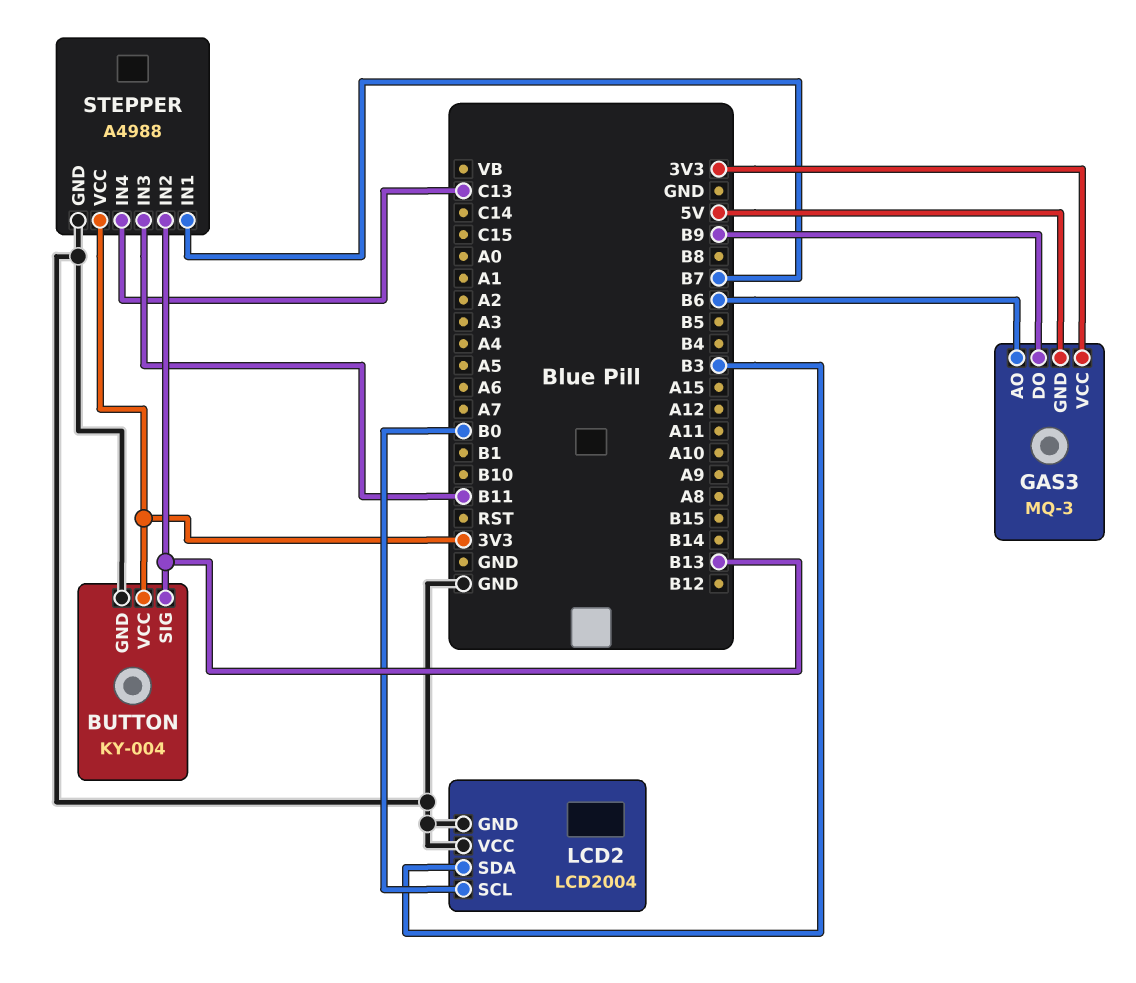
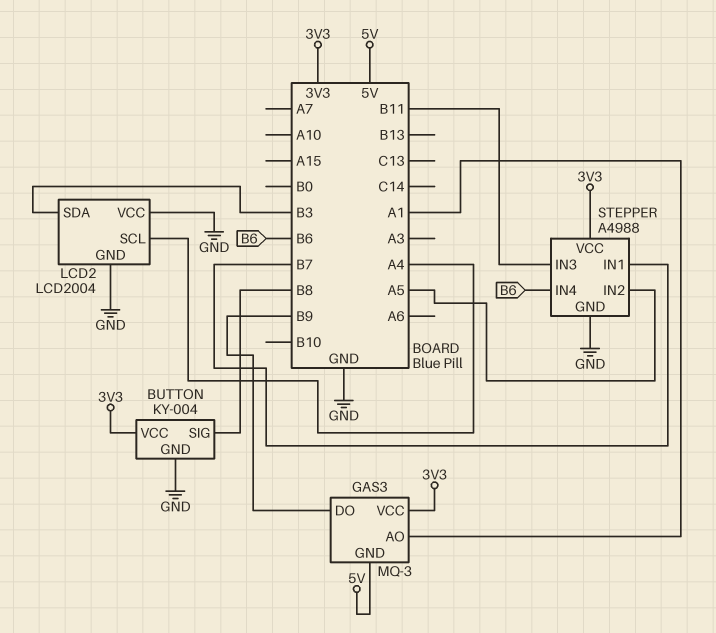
BUTTON pin SIG: B13 -> B8
GAS3 pin AO: B6 -> A1
LCD2 pin SCL: B0 -> A4
STEPPER pin IN2: B13 -> A5
STEPPER pin IN4: C13 -> B6

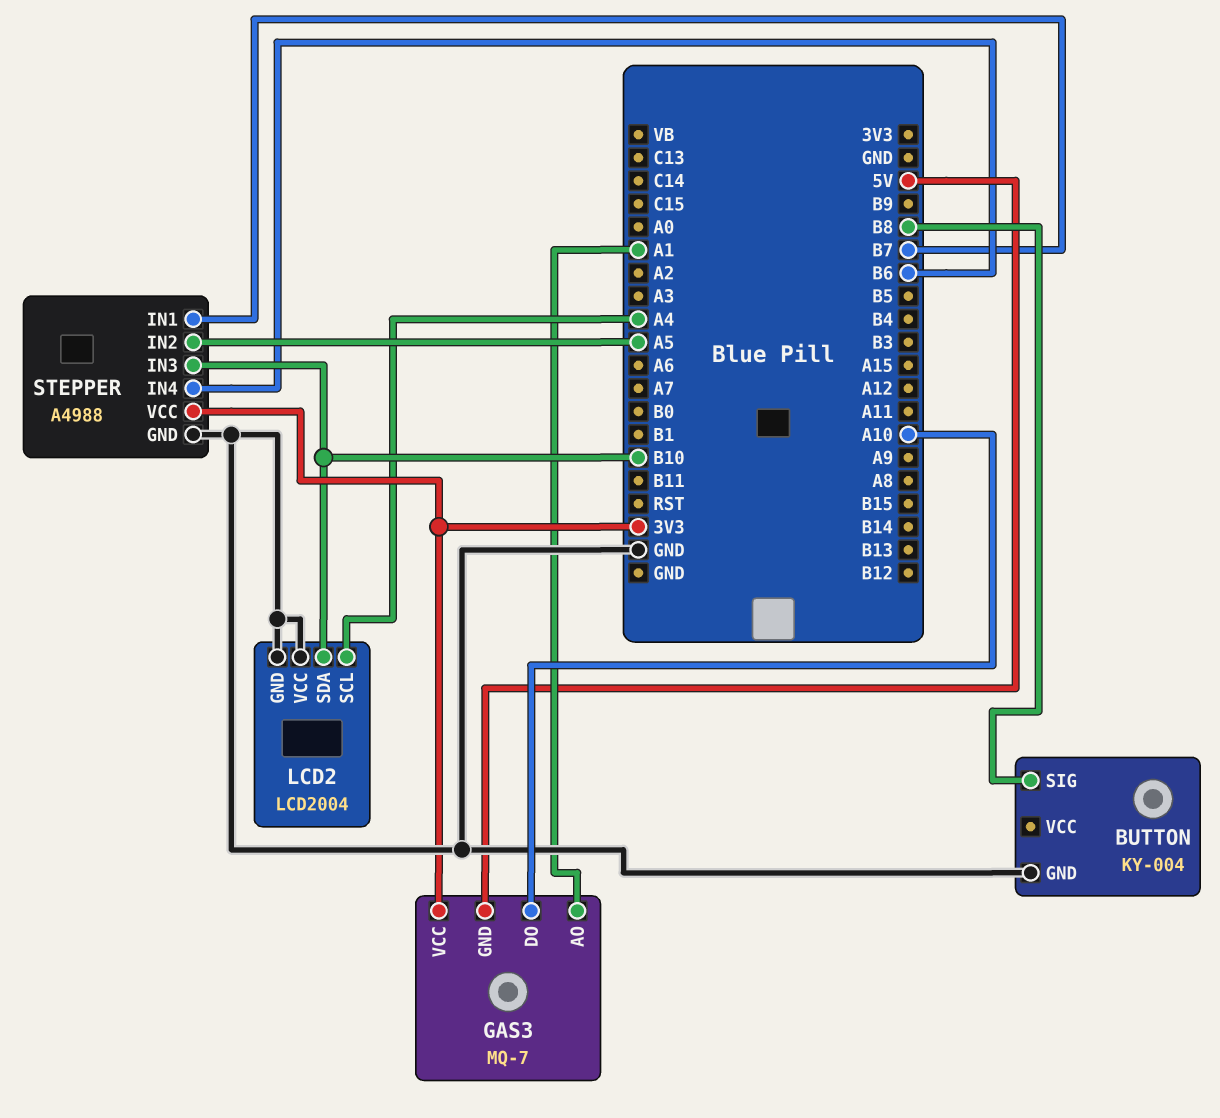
BUTTON pin VCC: 3V3 -> none
GAS3: MQ-3 -> MQ-7
GAS3 pin DO: B9 -> A10
LCD2 pin SDA: B3 -> B10
STEPPER pin IN3: B11 -> B10

